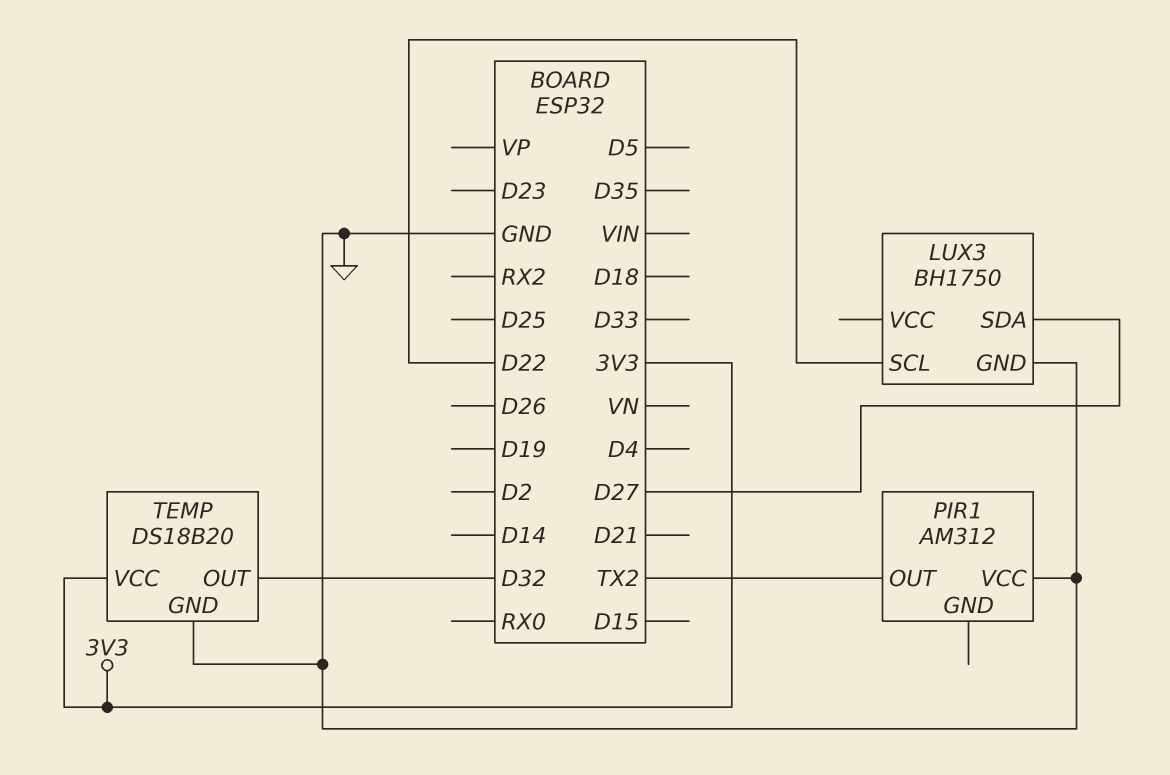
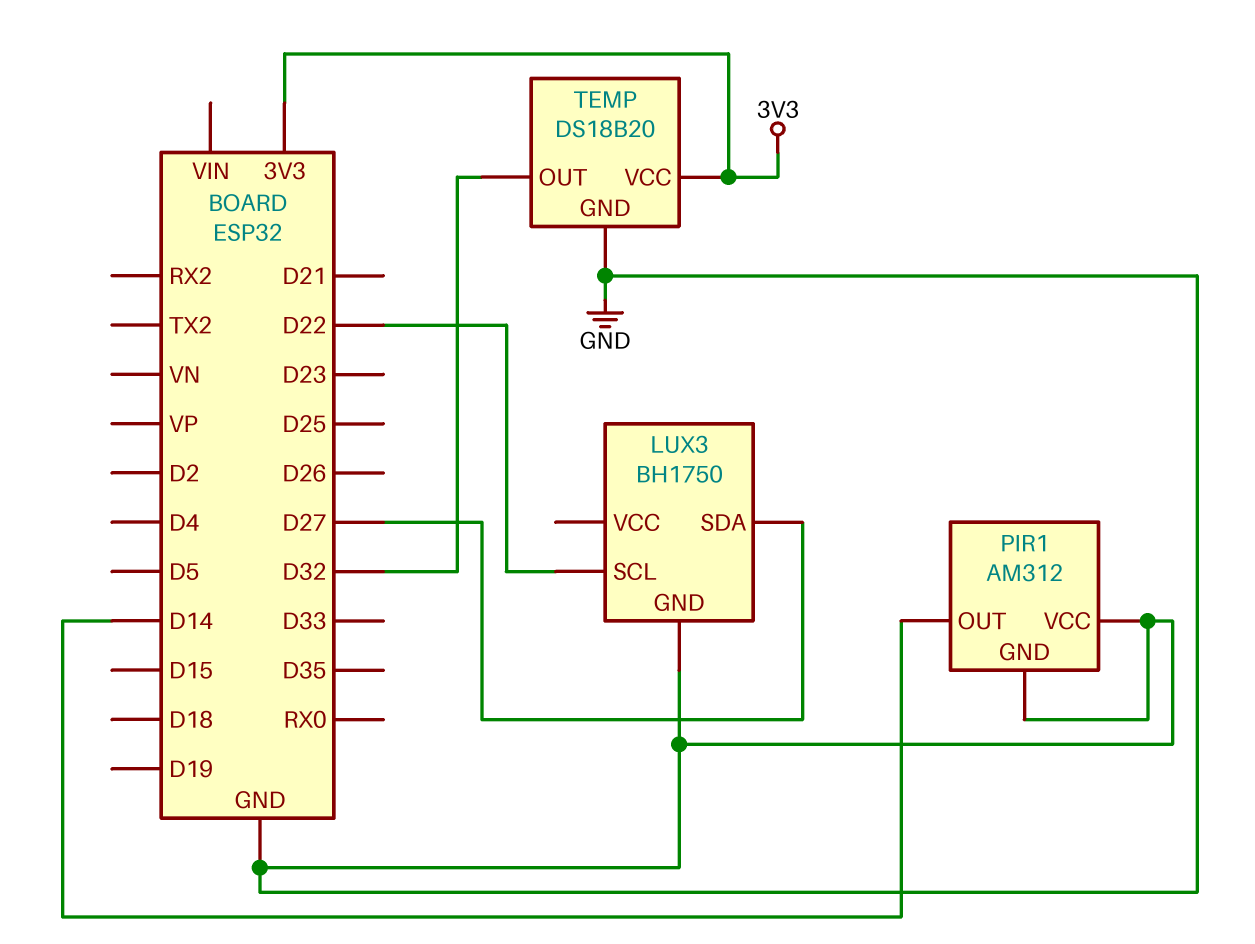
PIR1 pin GND: none -> GND
PIR1 pin OUT: TX2 -> D14

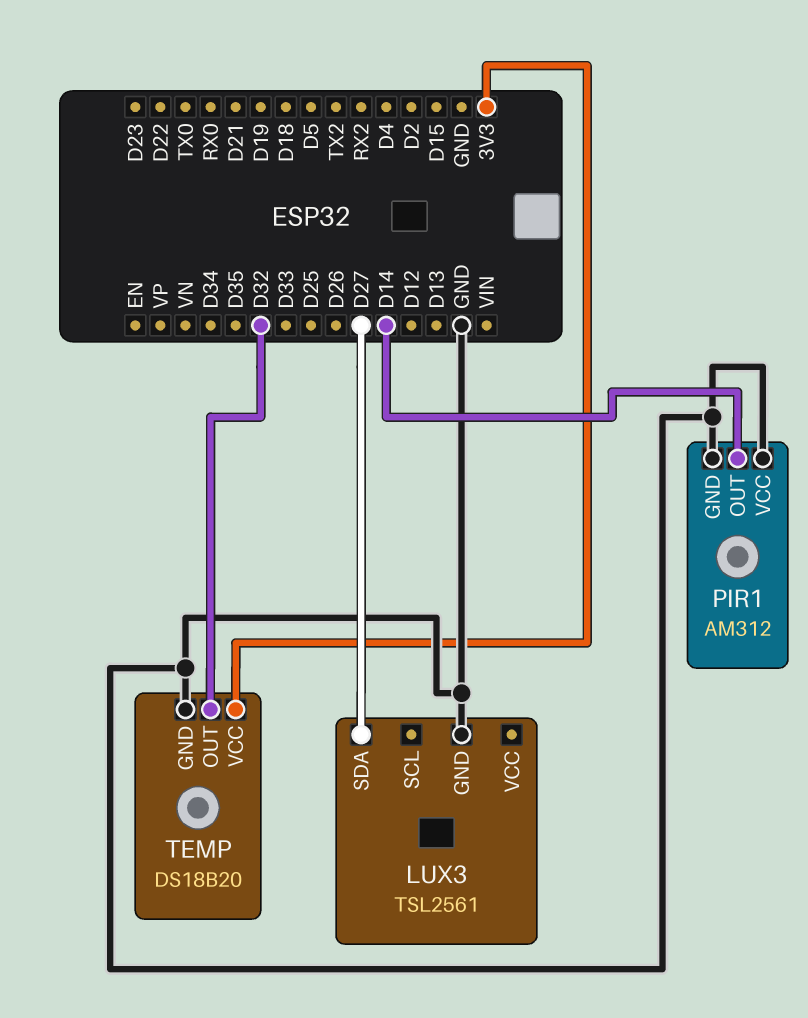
LUX3: BH1750 -> TSL2561
LUX3 pin SCL: D22 -> none

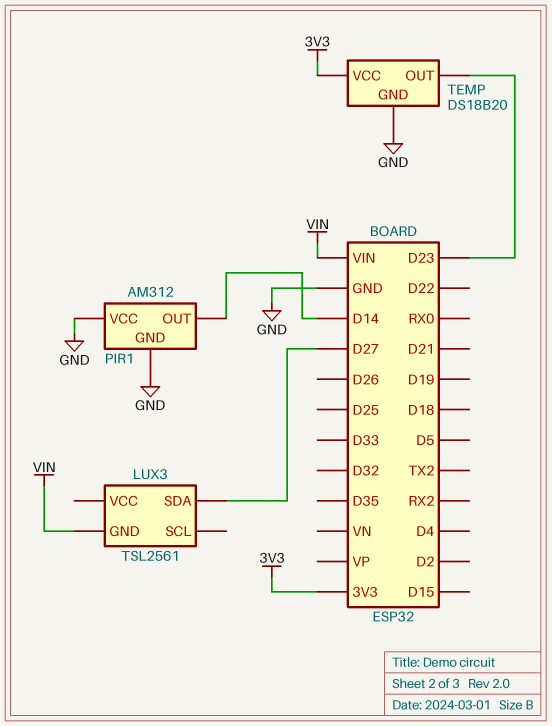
LUX3 pin GND: GND -> VIN
TEMP pin OUT: D32 -> D23

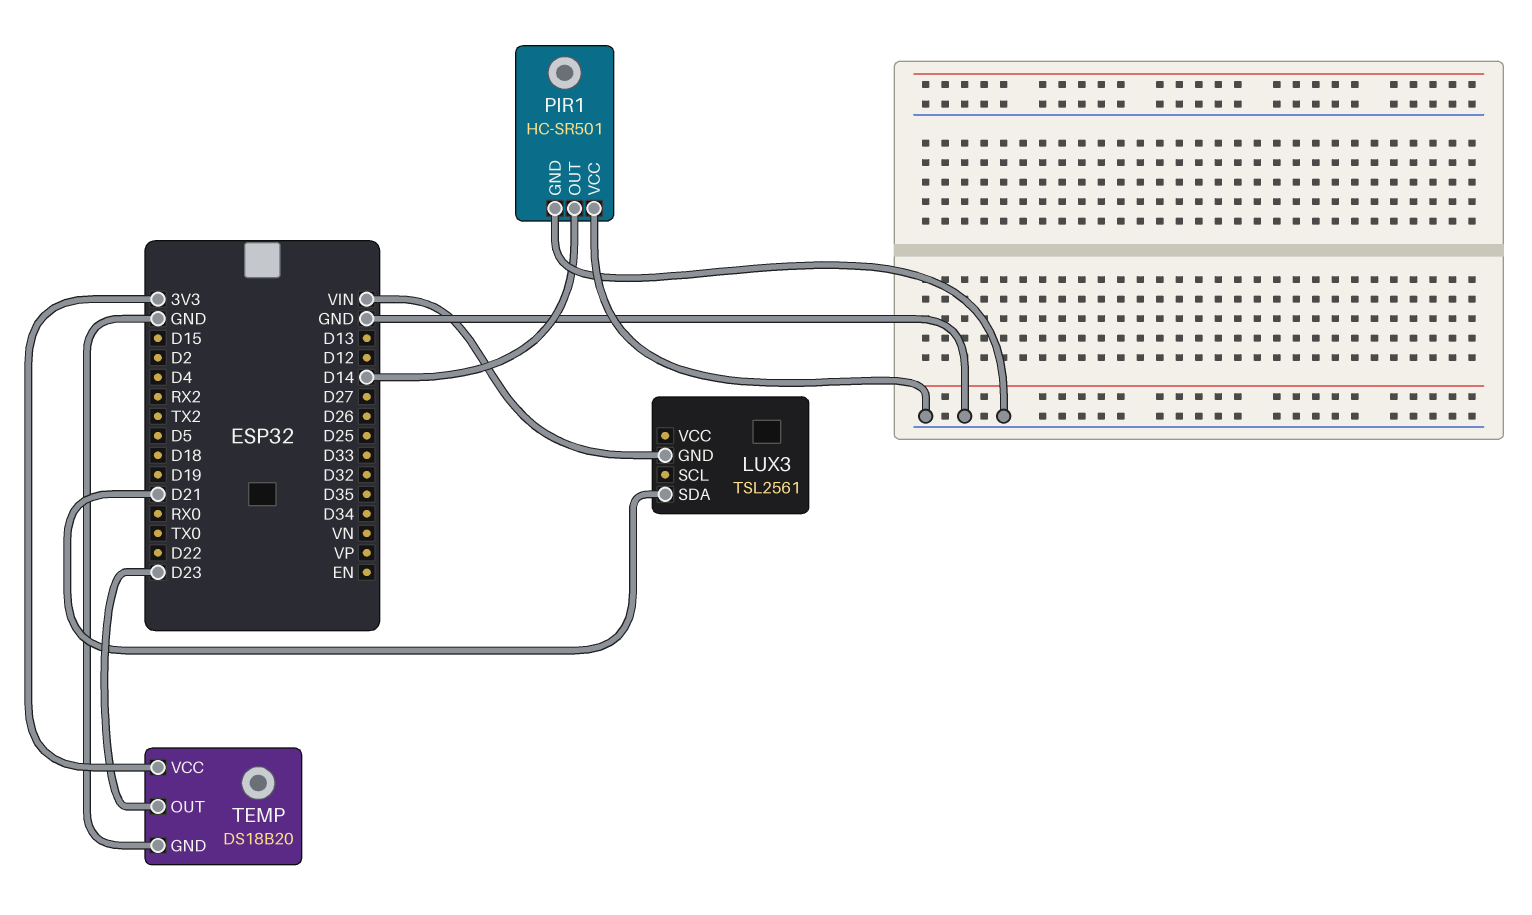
LUX3 pin SDA: D27 -> D21
PIR1: AM312 -> HC-SR501

